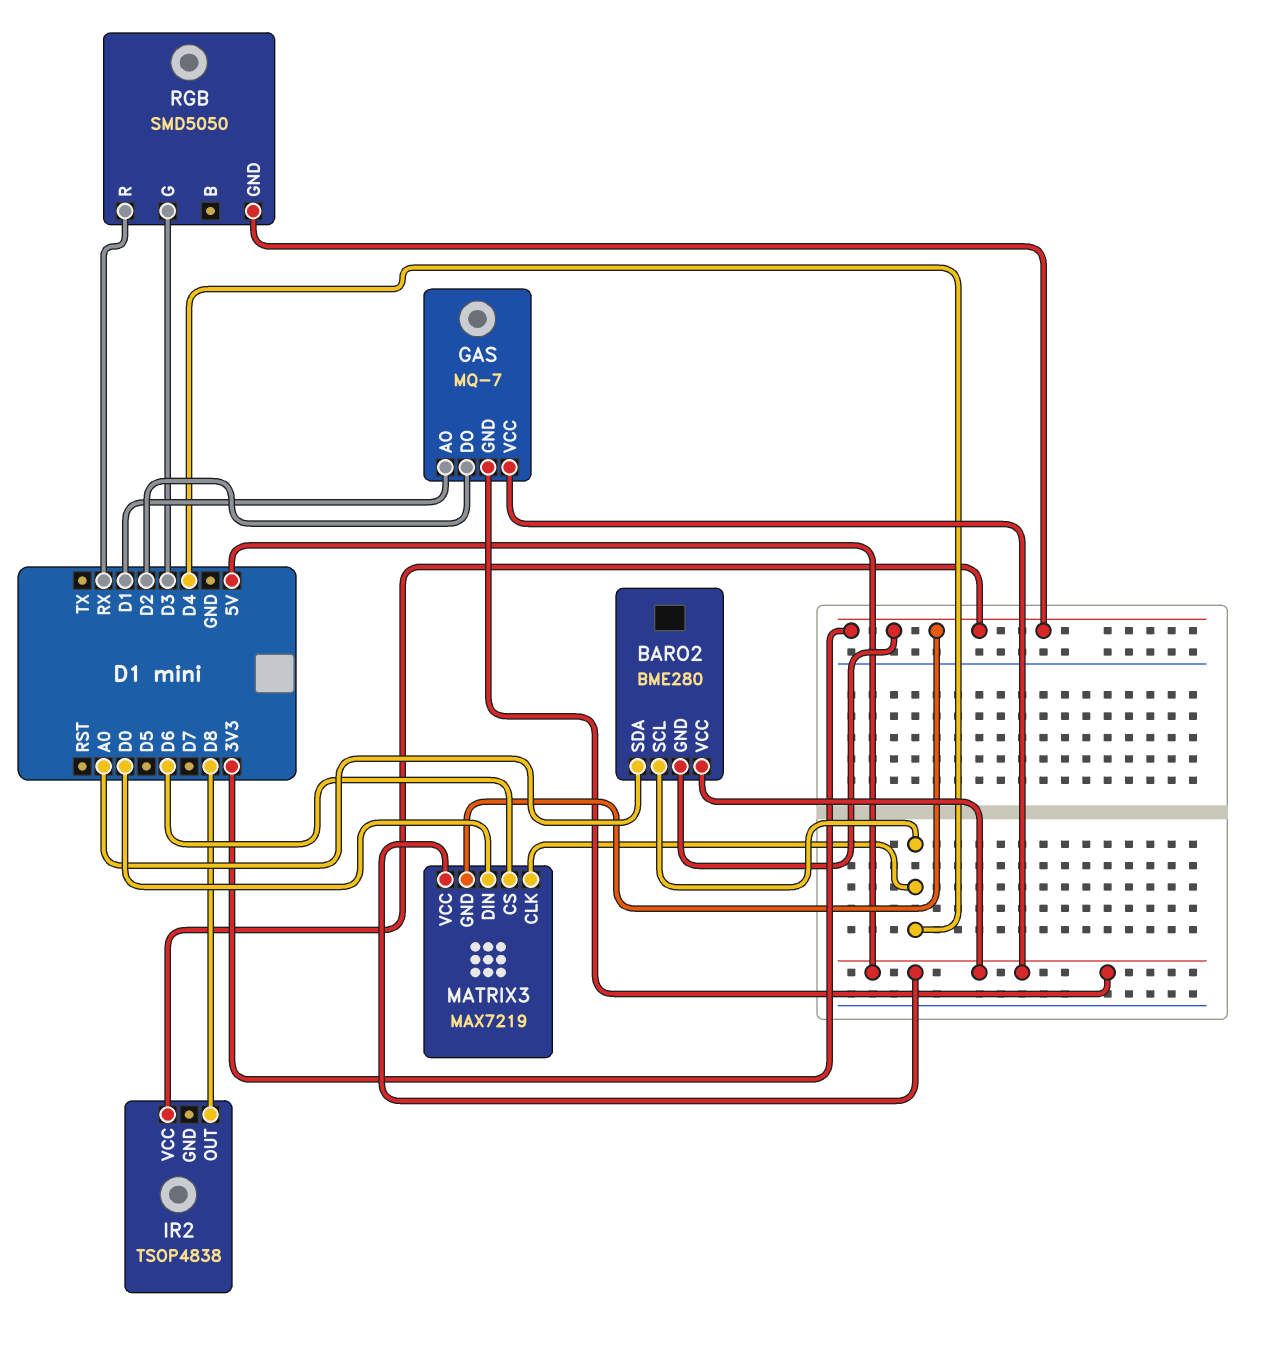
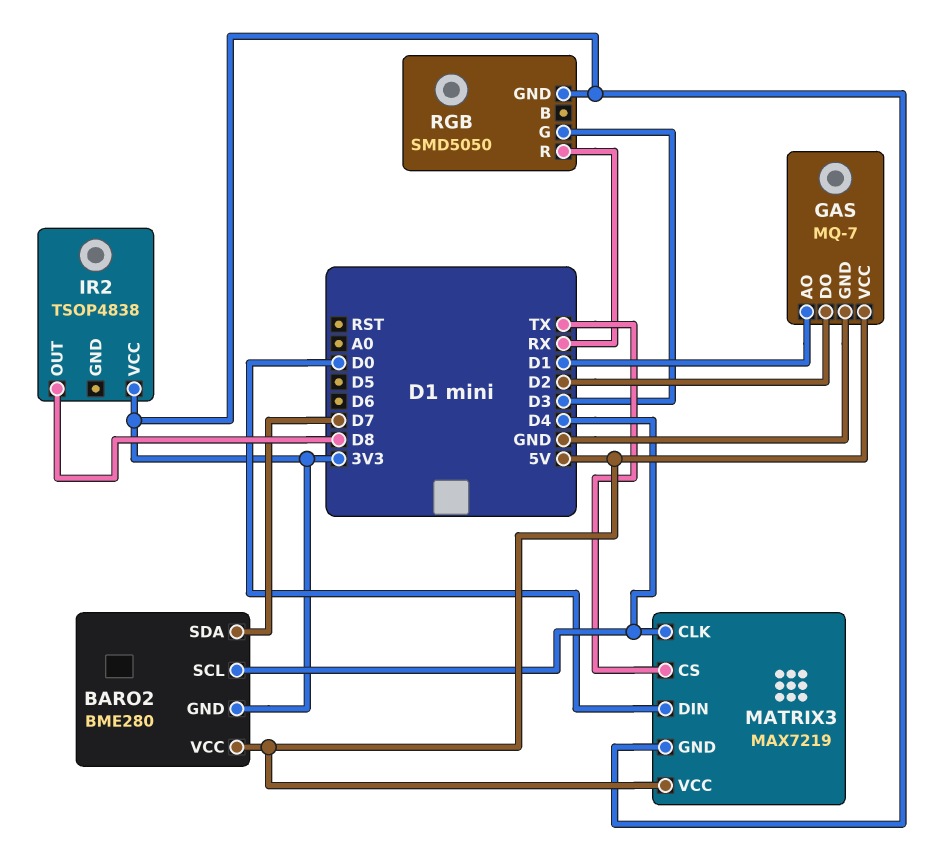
BARO2 pin SDA: A0 -> D7
GAS pin GND: 5V -> GND
MATRIX3 pin CS: D6 -> TX

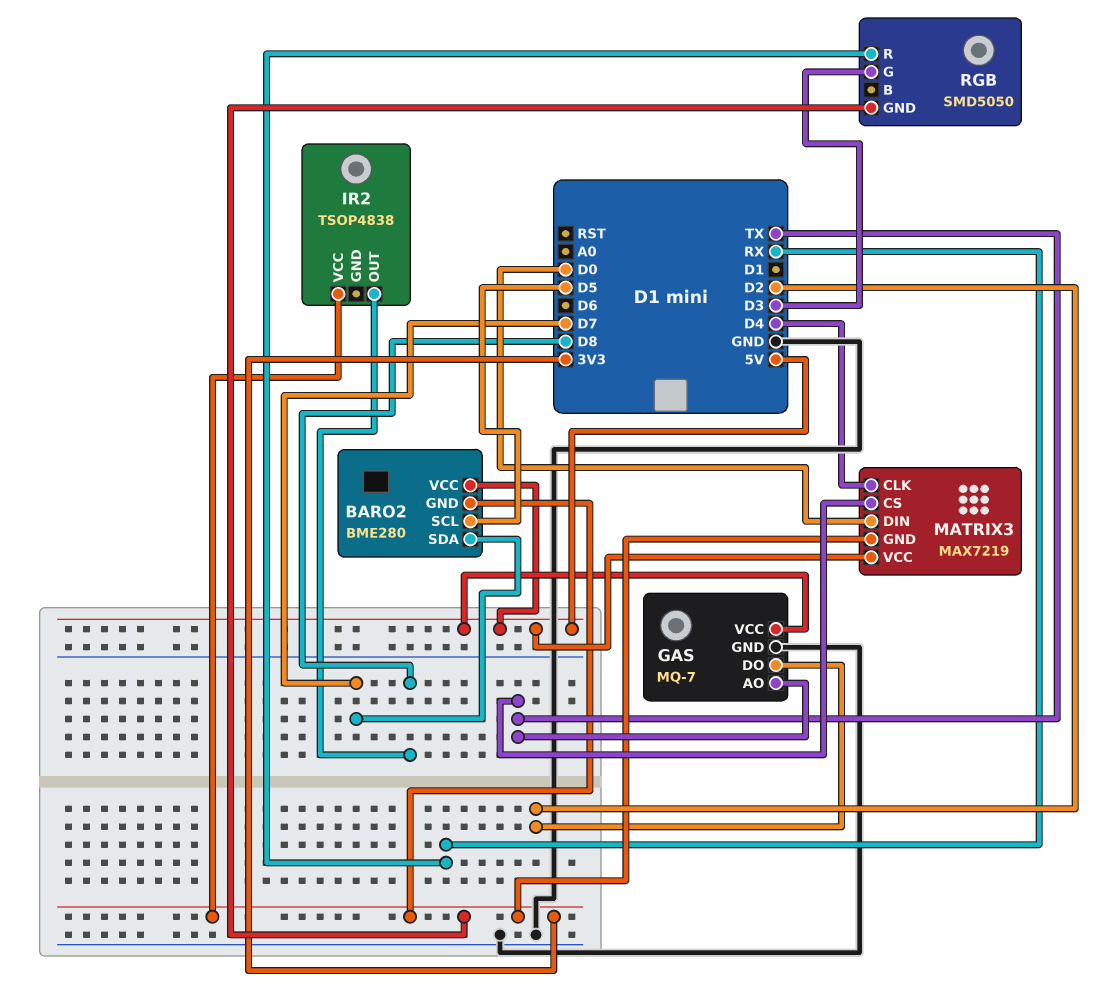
BARO2 pin SCL: D4 -> D5
GAS pin AO: D1 -> TX

